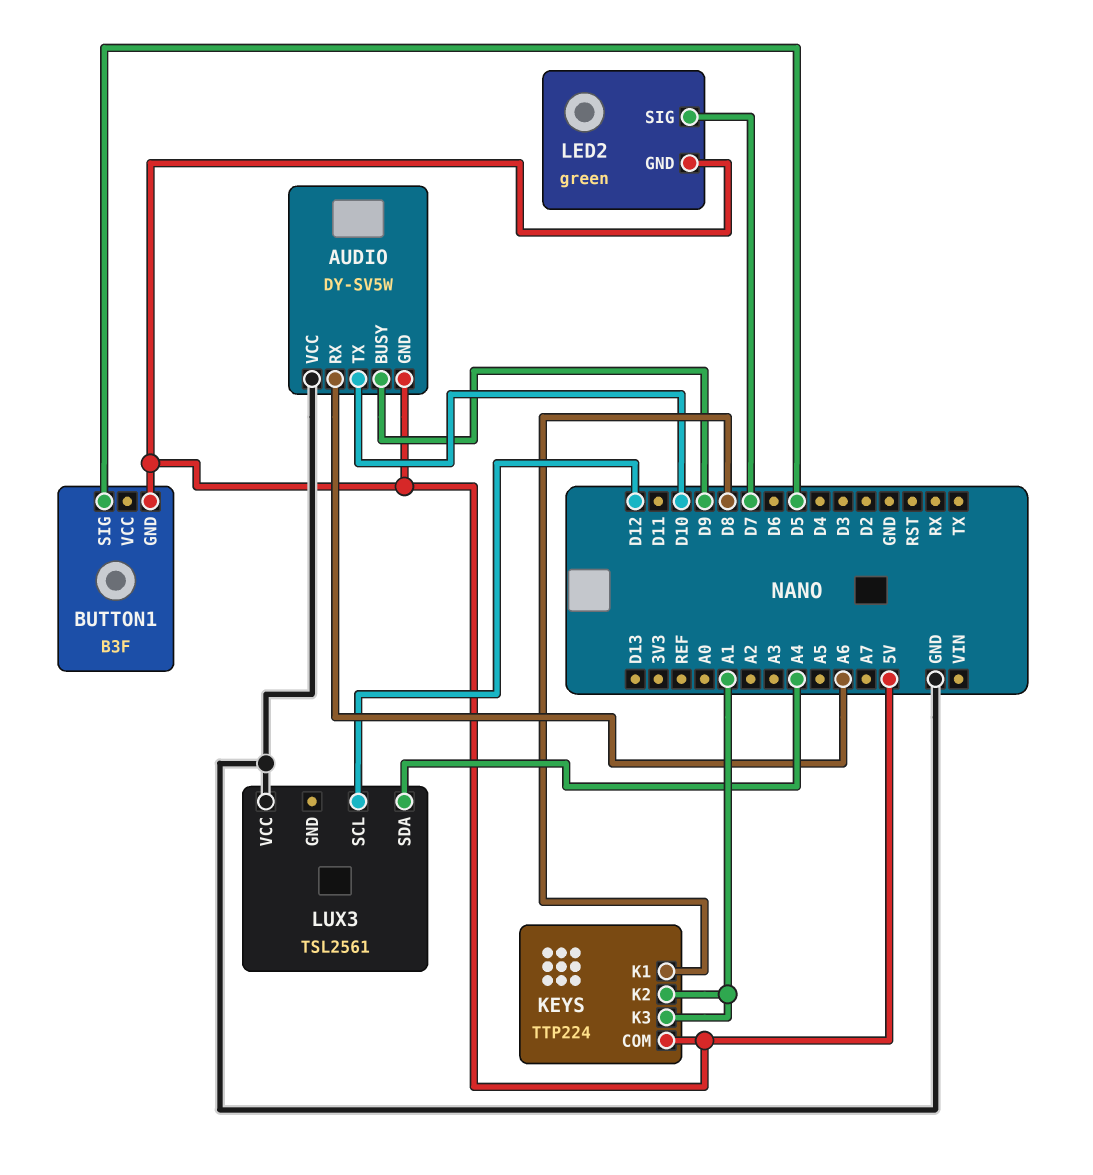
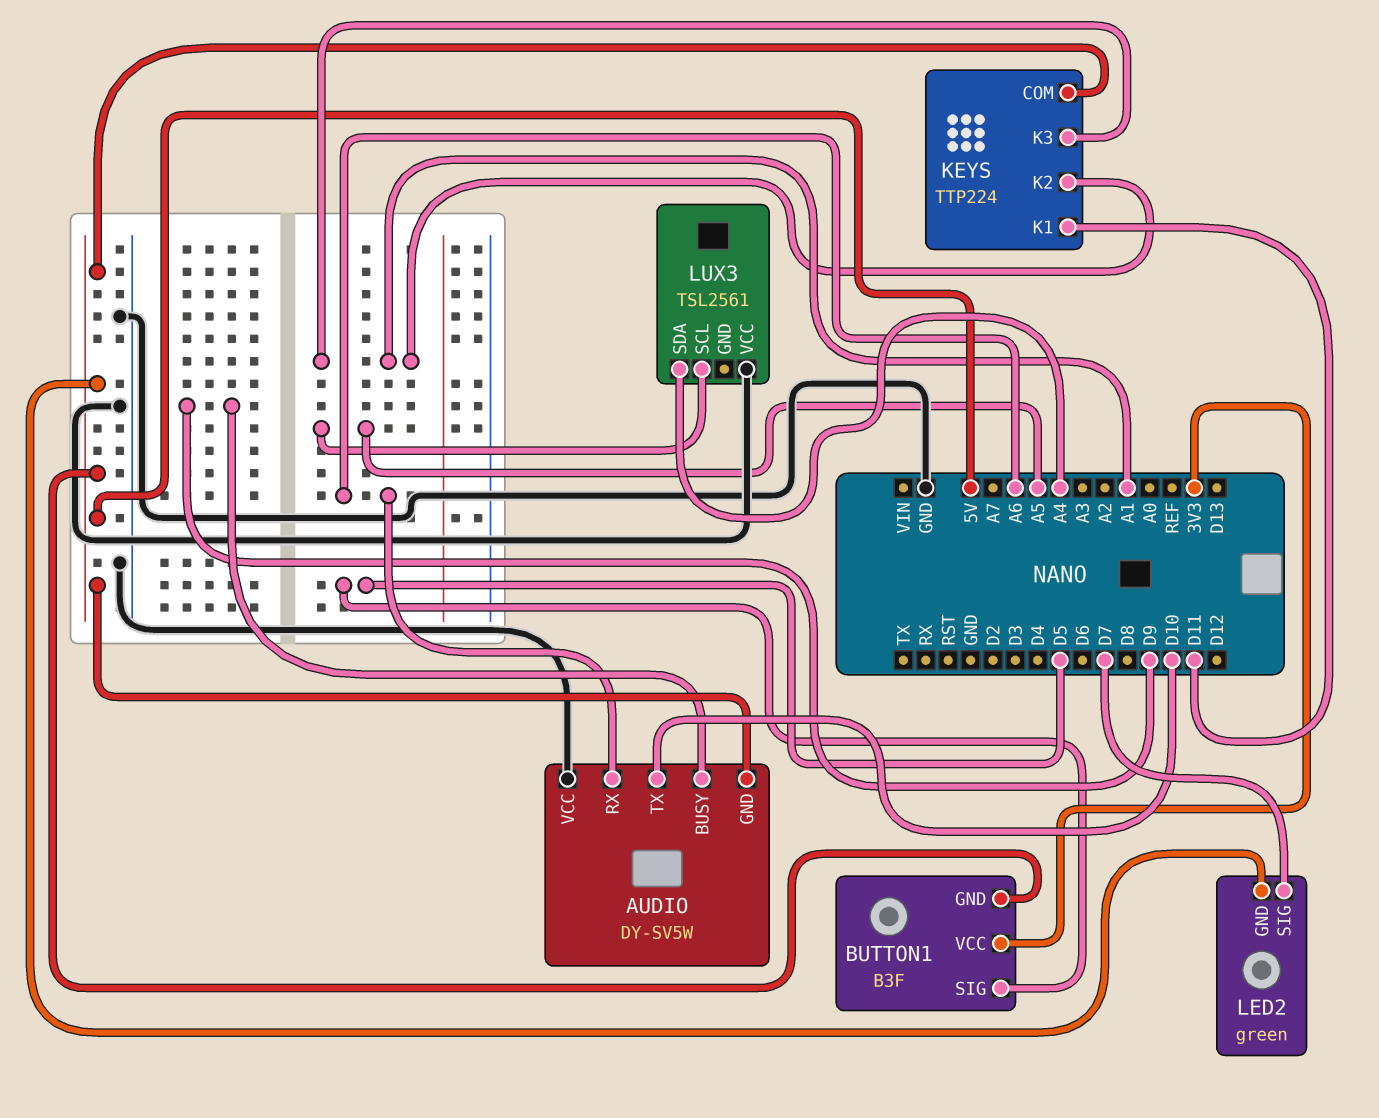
BUTTON1 pin VCC: none -> 3V3
KEYS pin K1: D8 -> D11
LUX3 pin SCL: D12 -> A5

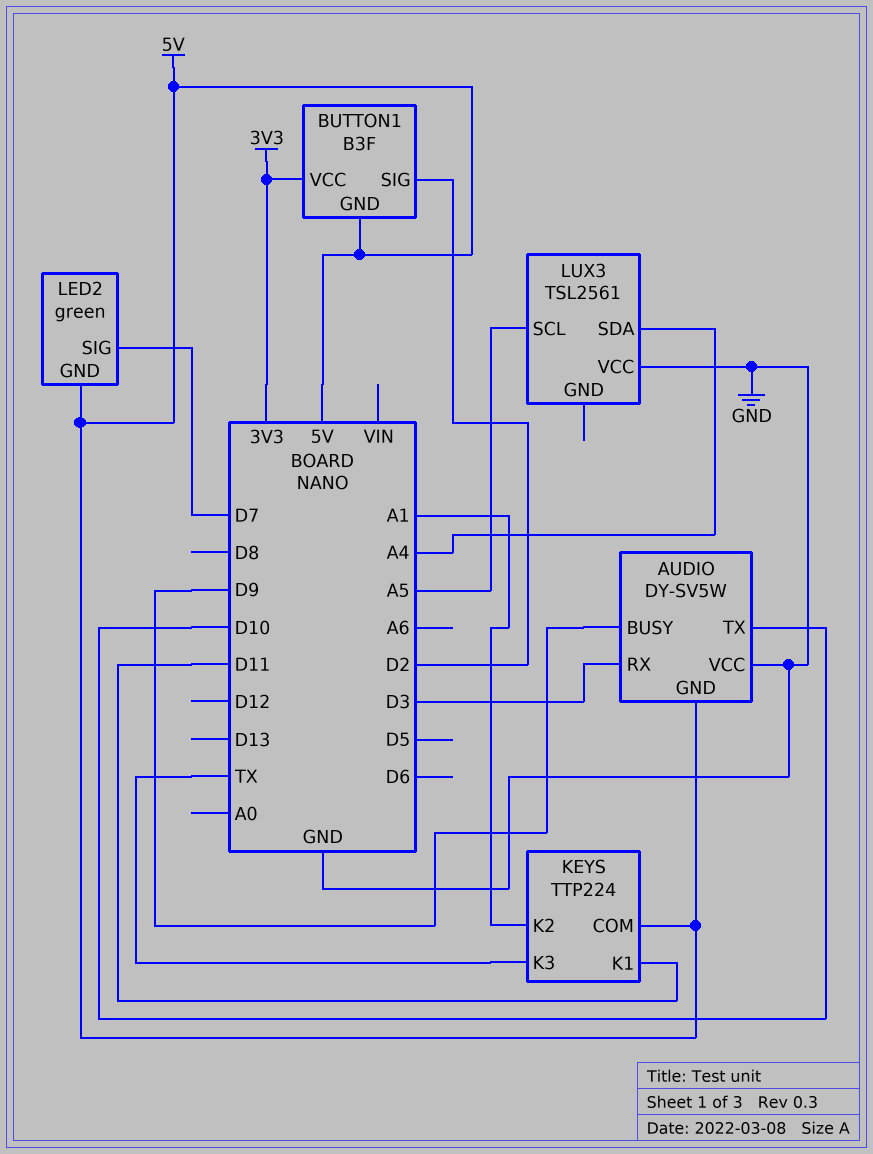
AUDIO pin RX: A6 -> D3
BUTTON1 pin SIG: D5 -> D2
KEYS pin K3: A1 -> TX

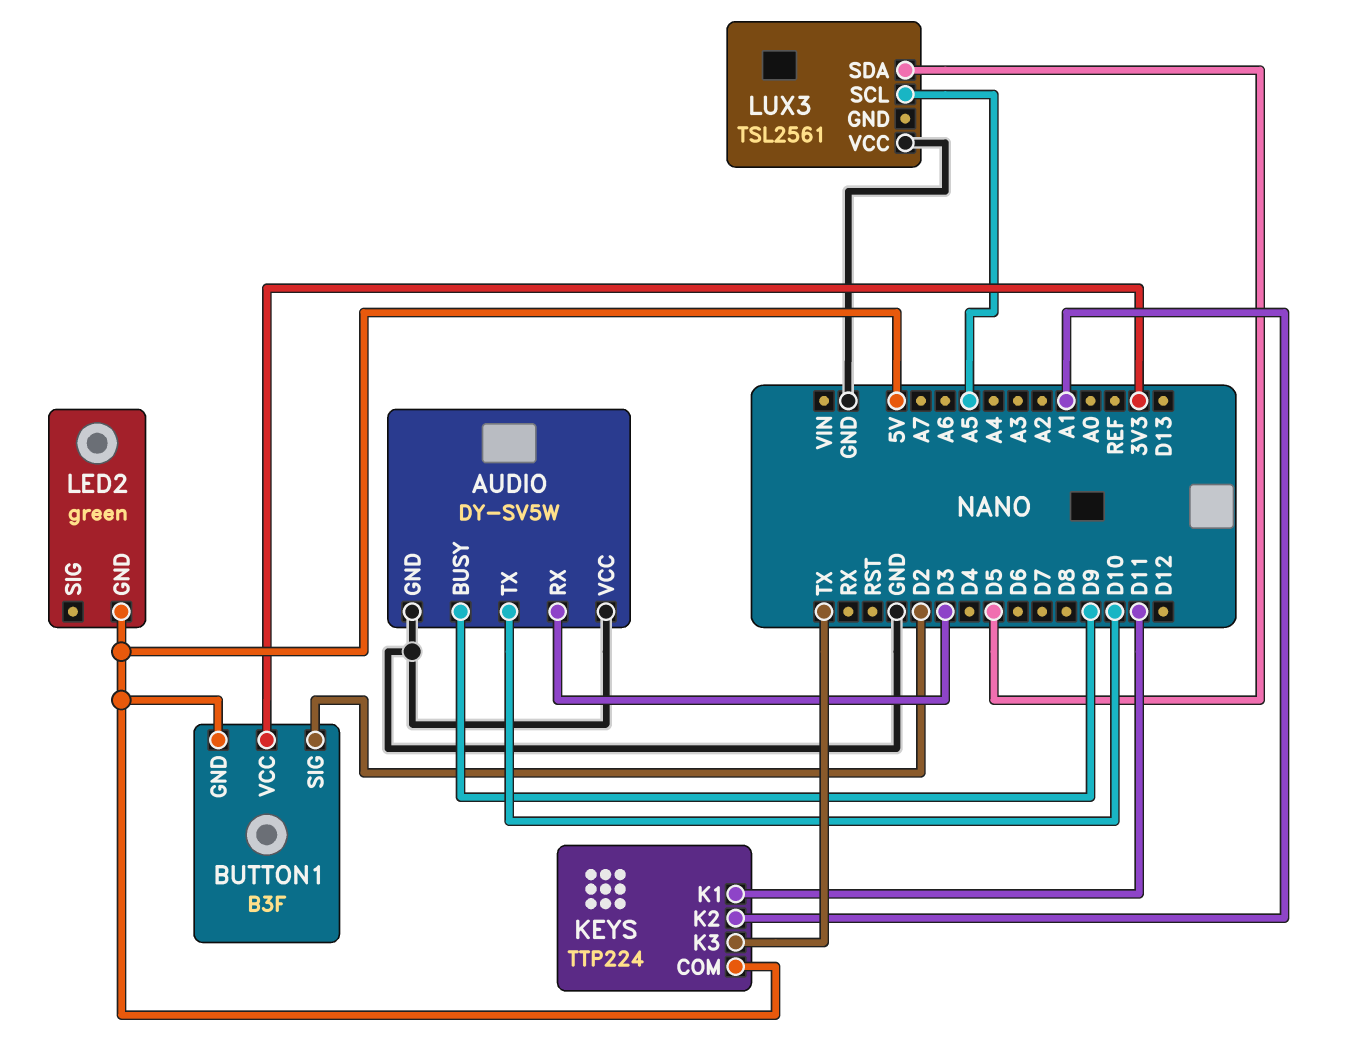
AUDIO pin GND: 5V -> GND
LED2 pin SIG: D7 -> none
LUX3 pin SDA: A4 -> D5

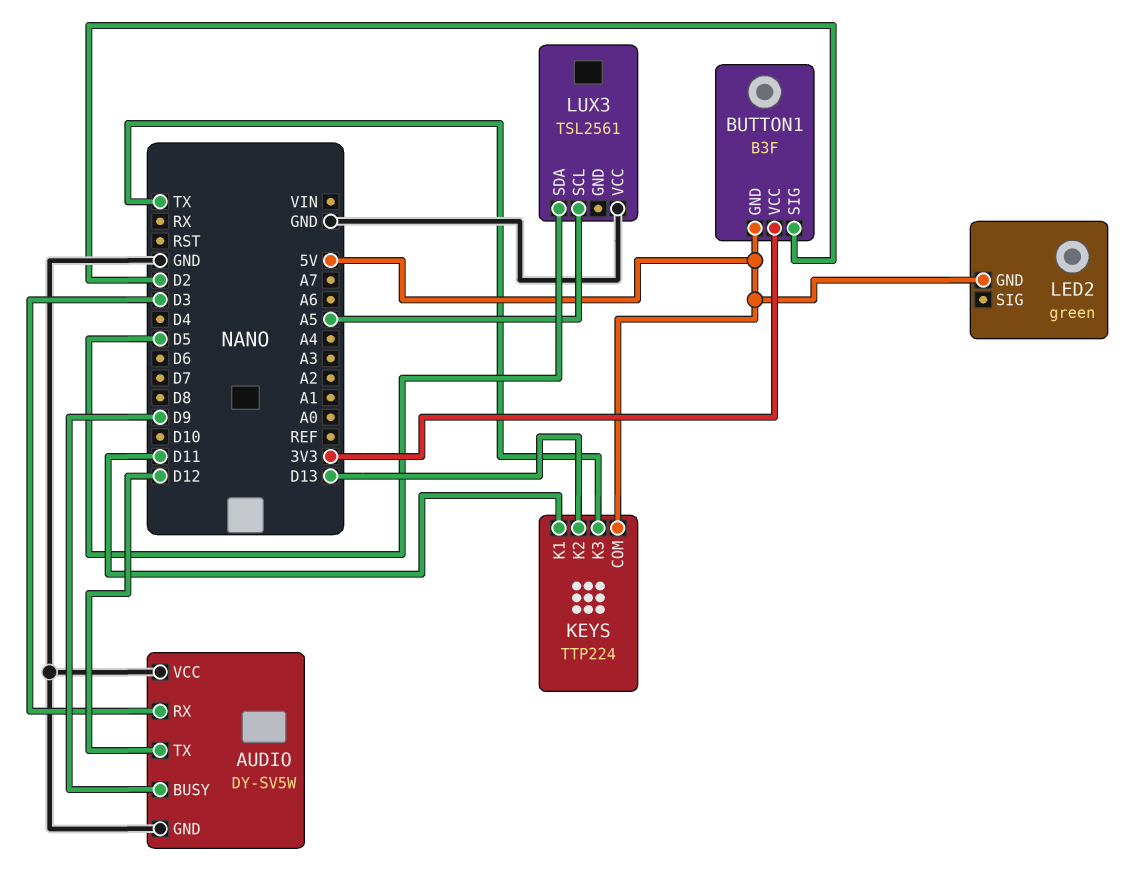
AUDIO pin TX: D10 -> D12
KEYS pin K2: A1 -> D13

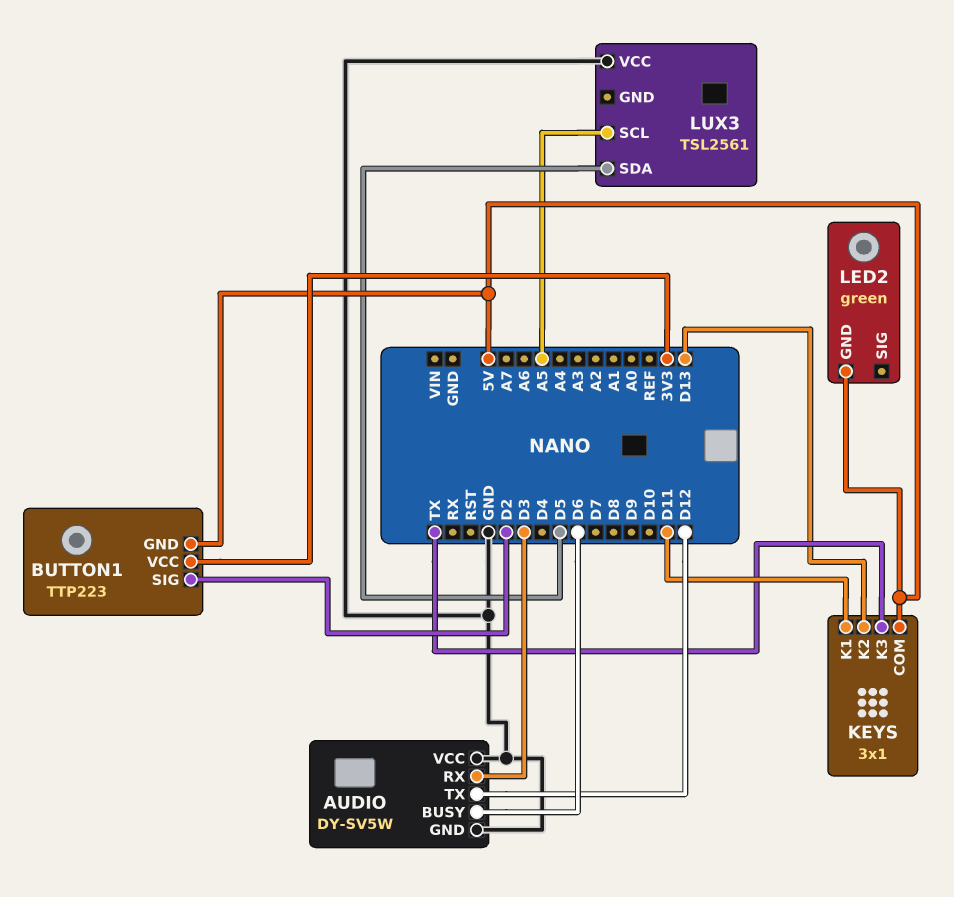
AUDIO pin BUSY: D9 -> D6
BUTTON1: B3F -> TTP223
KEYS: TTP224 -> 3x1

